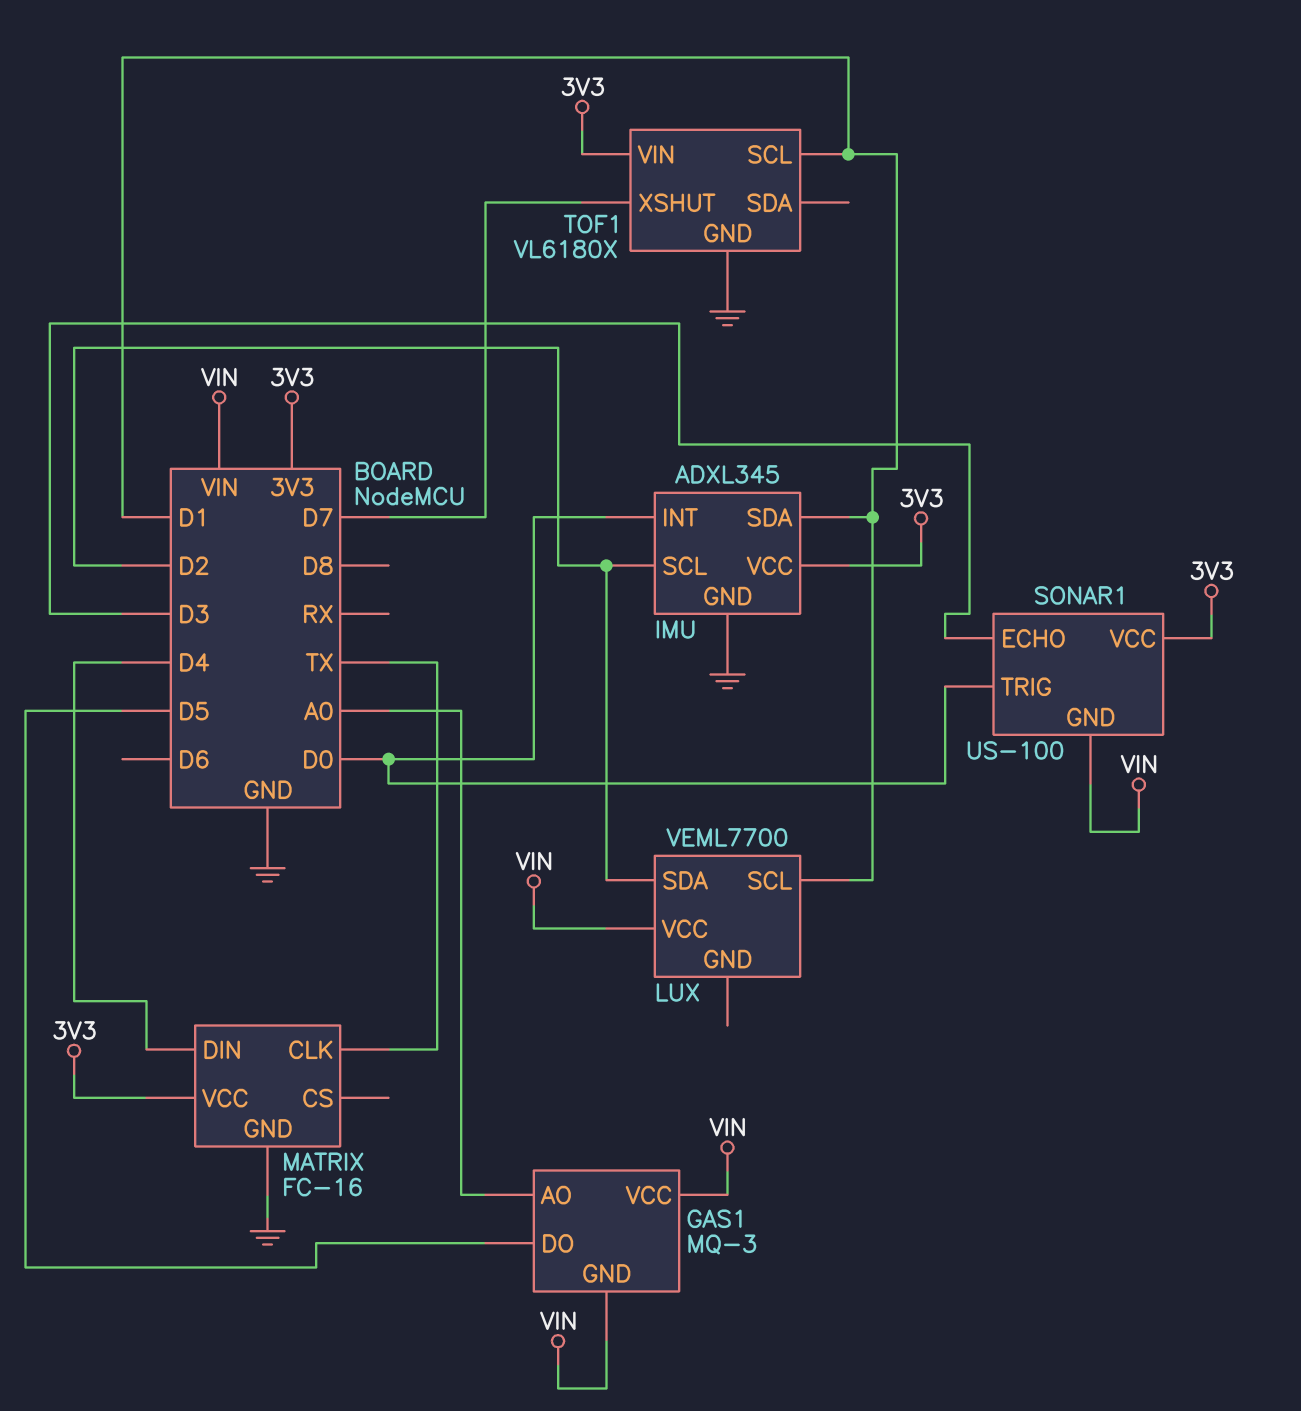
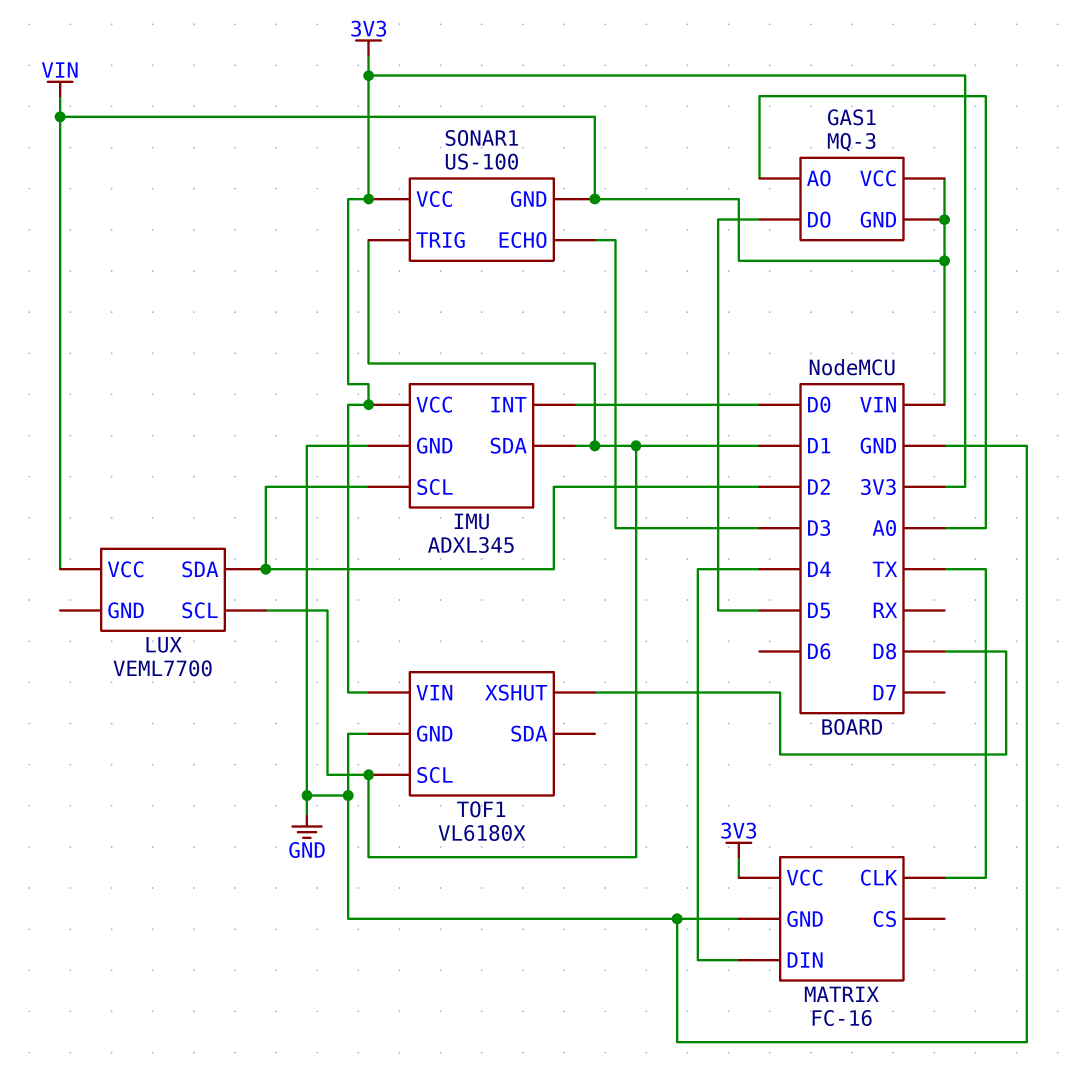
SONAR1 pin TRIG: D0 -> D1
TOF1 pin XSHUT: D7 -> D8

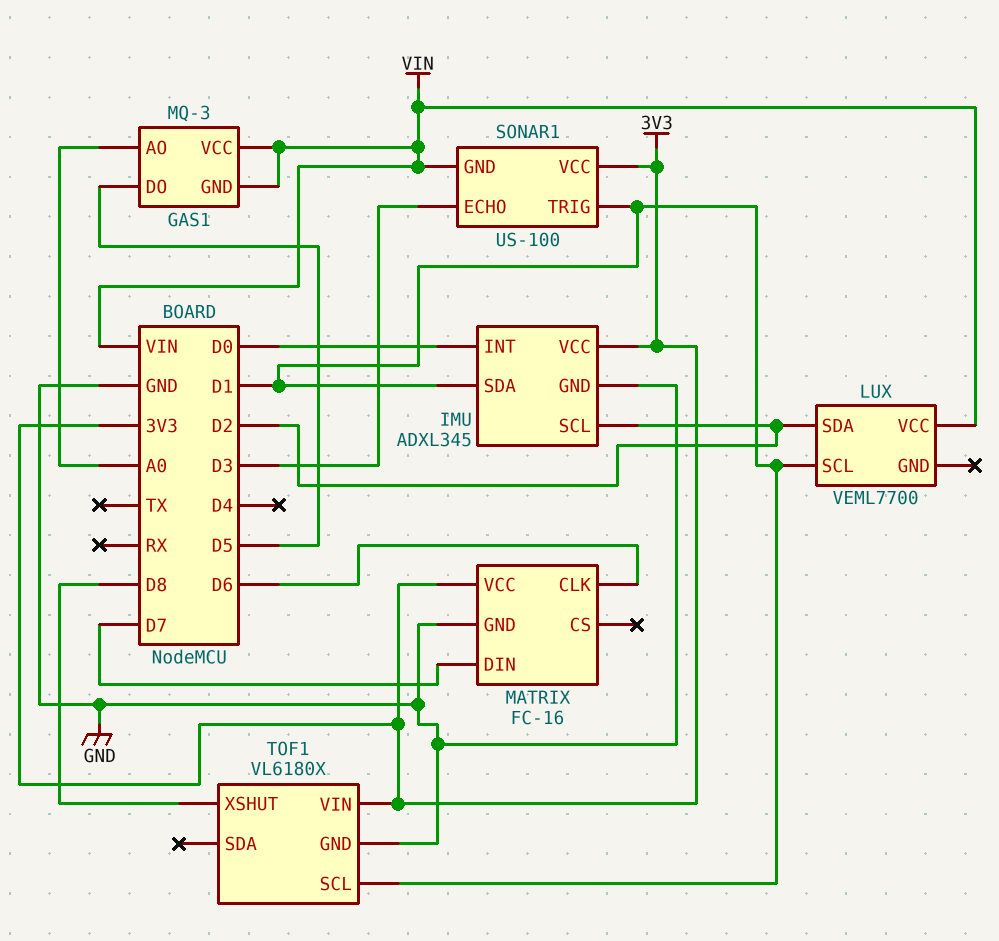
MATRIX pin CLK: TX -> D6
MATRIX pin DIN: D4 -> D7

